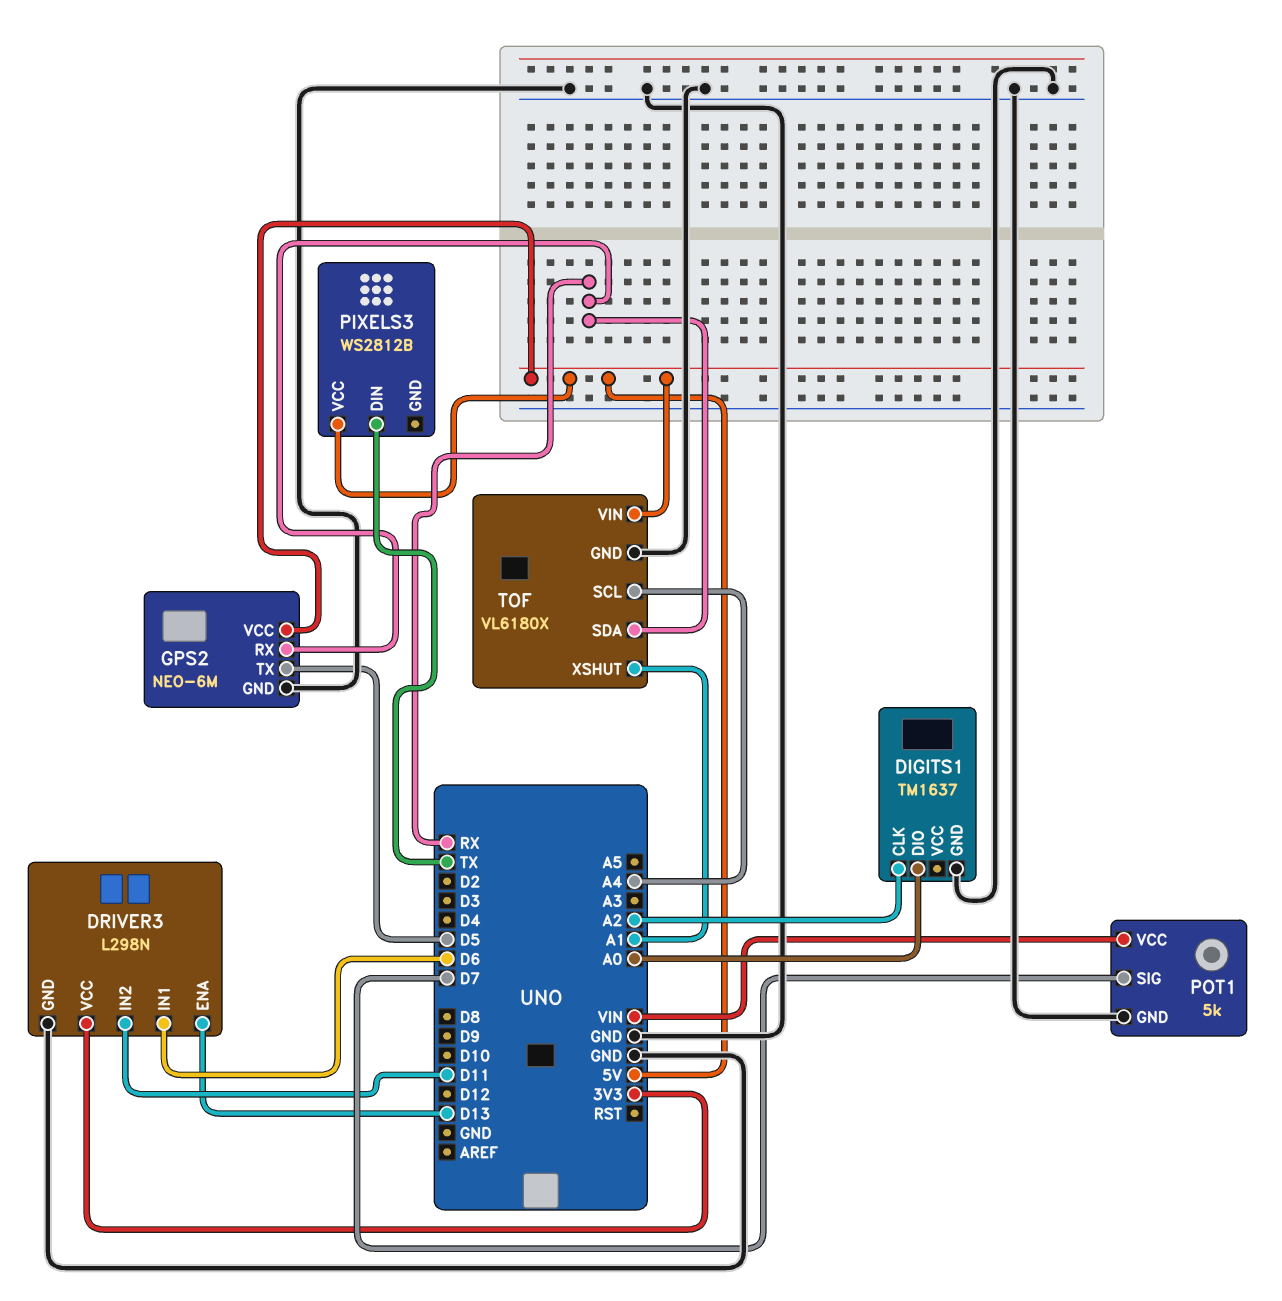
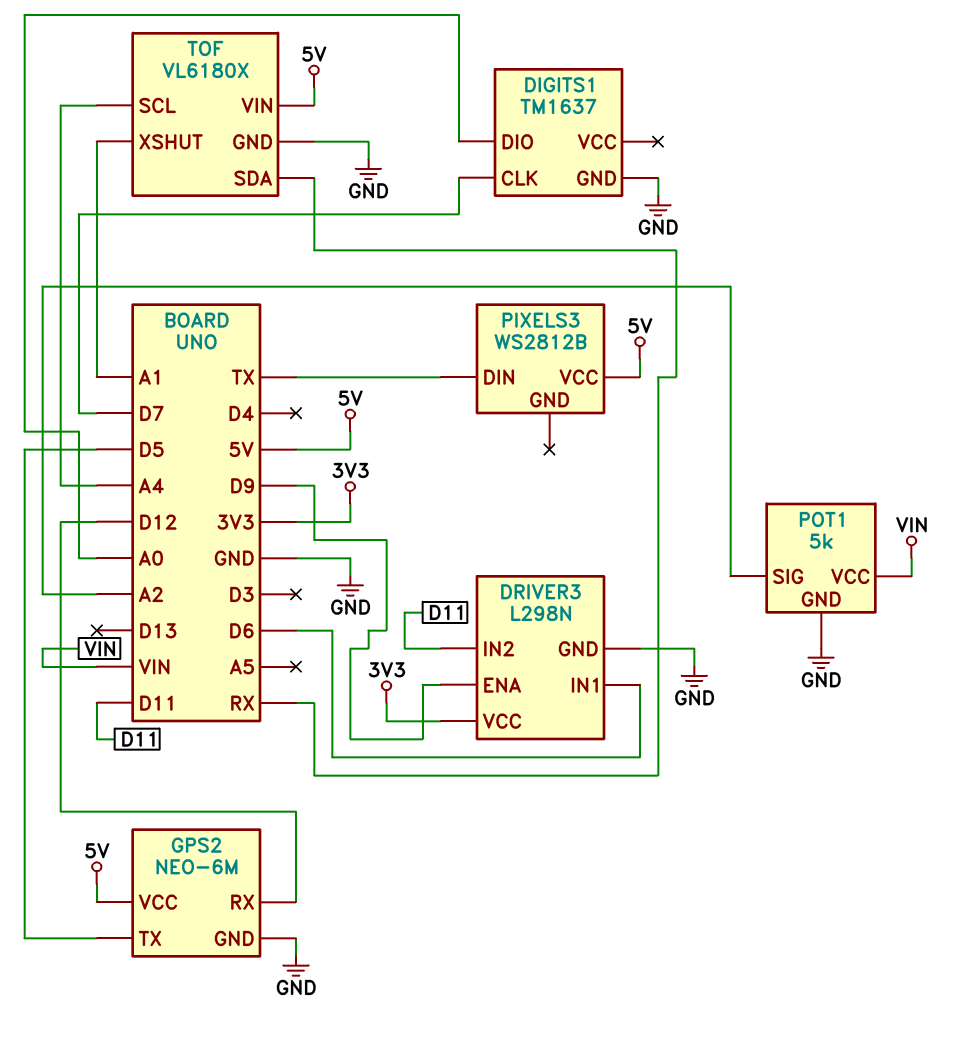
DIGITS1 pin CLK: A2 -> D7
DRIVER3 pin ENA: D13 -> D9
GPS2 pin RX: RX -> D12
POT1 pin SIG: D7 -> A2

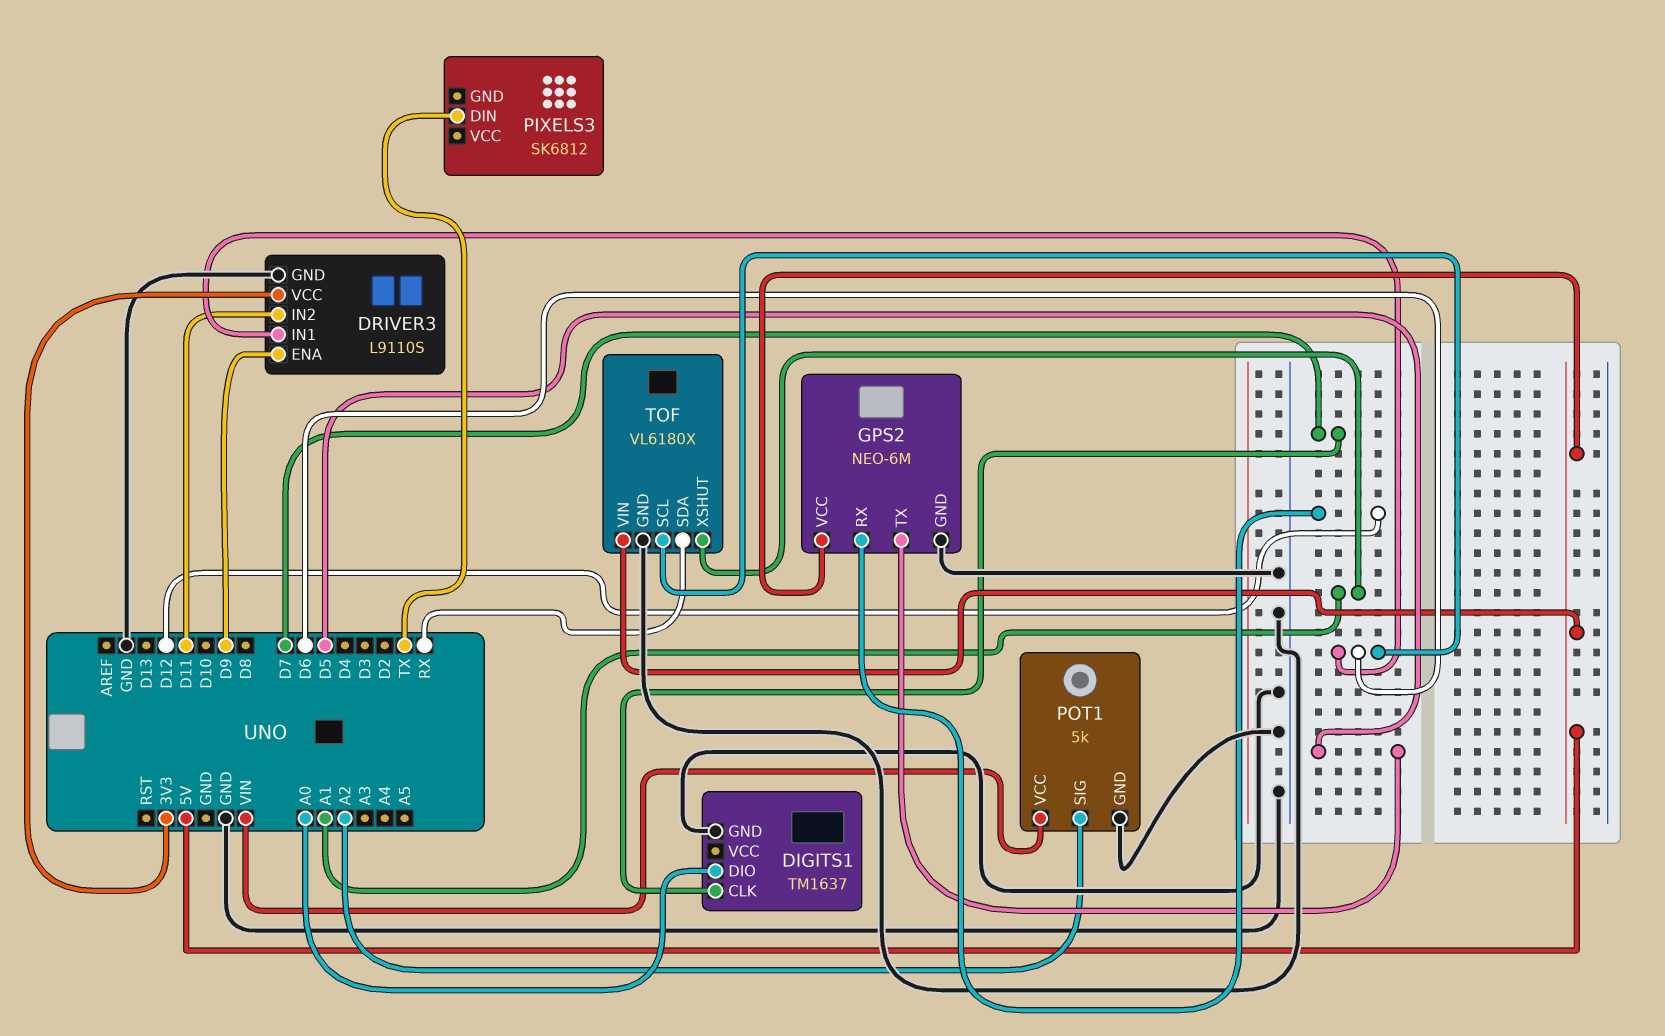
DRIVER3: L298N -> L9110S
PIXELS3: WS2812B -> SK6812
PIXELS3 pin VCC: 5V -> none
TOF pin SCL: A4 -> D6

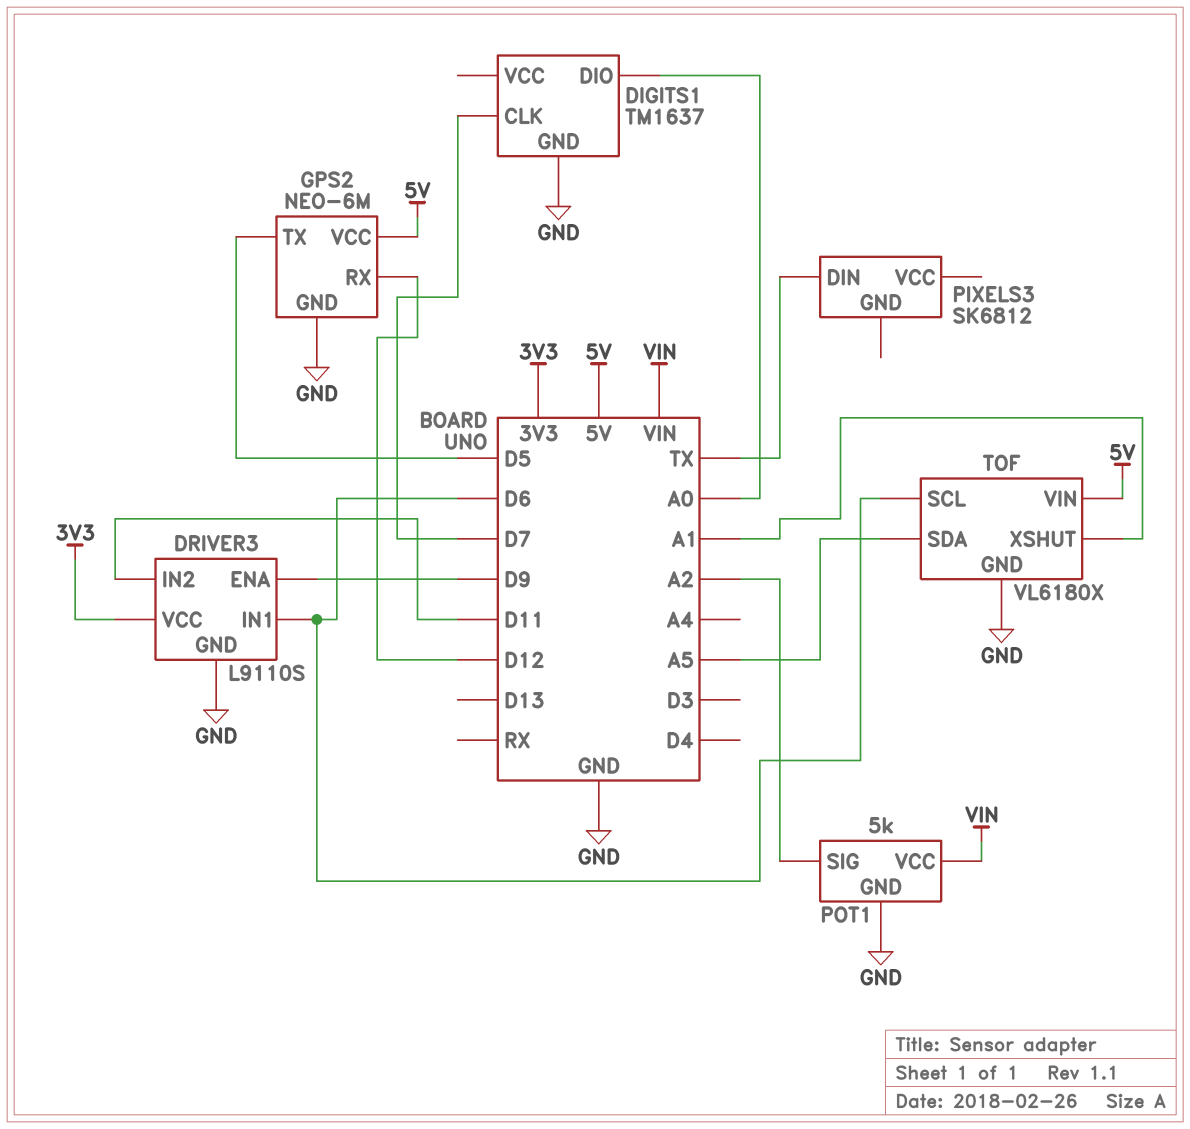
TOF pin SDA: RX -> A5

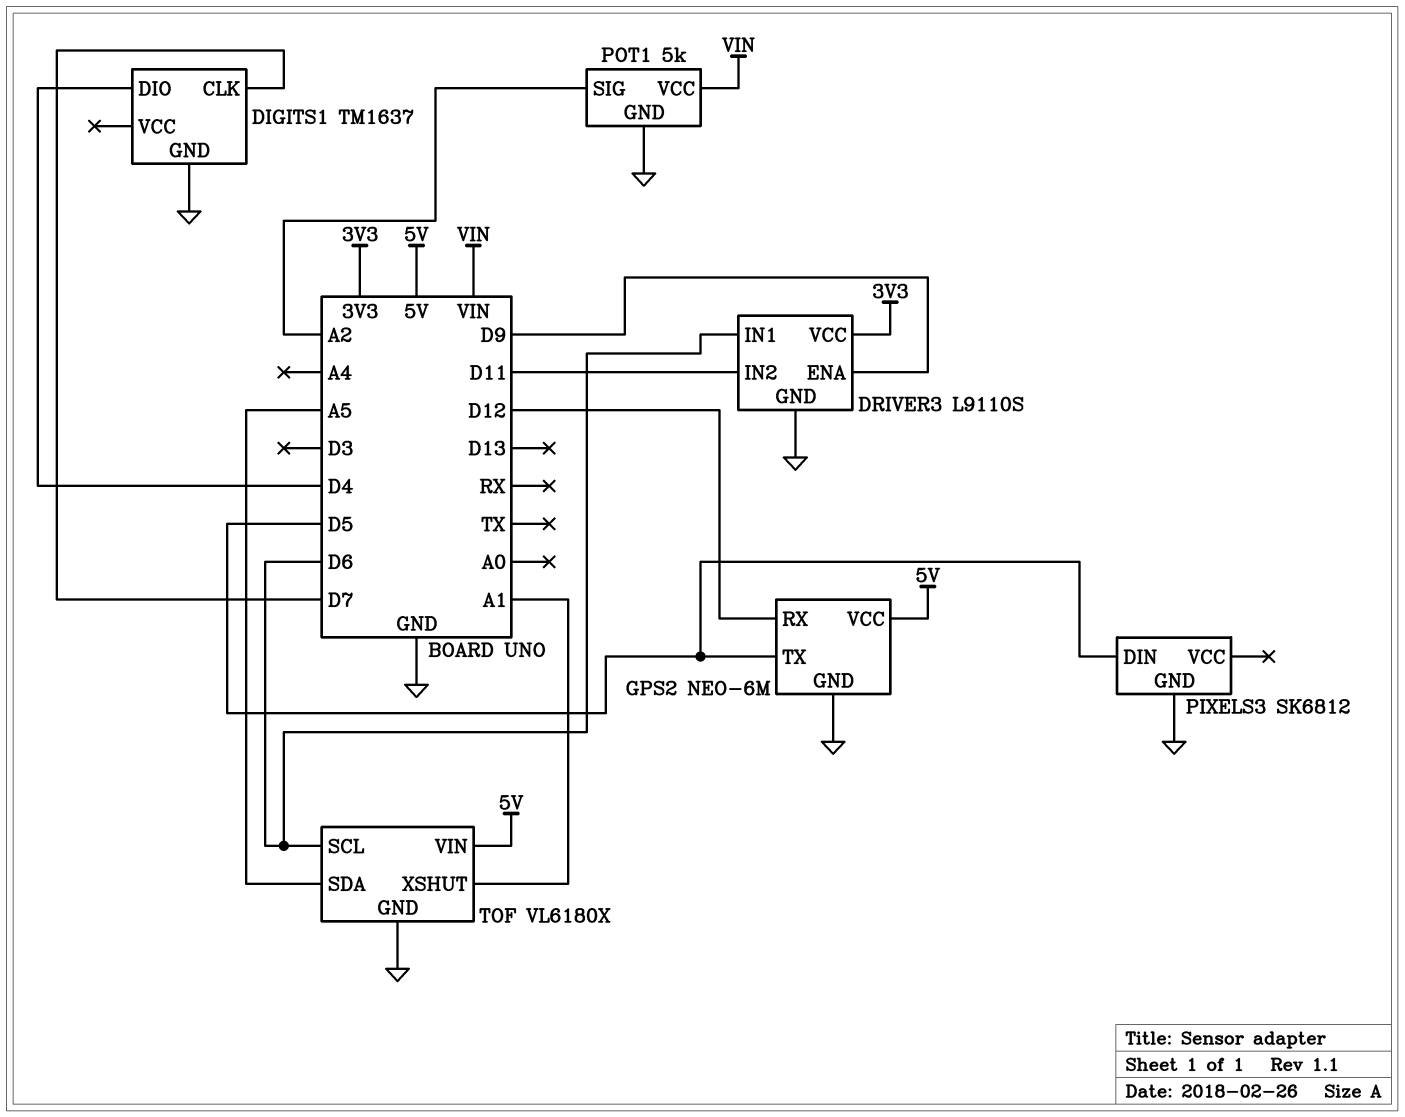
DIGITS1 pin DIO: A0 -> D4
PIXELS3 pin DIN: TX -> D5
PIXELS3 pin GND: none -> GND

